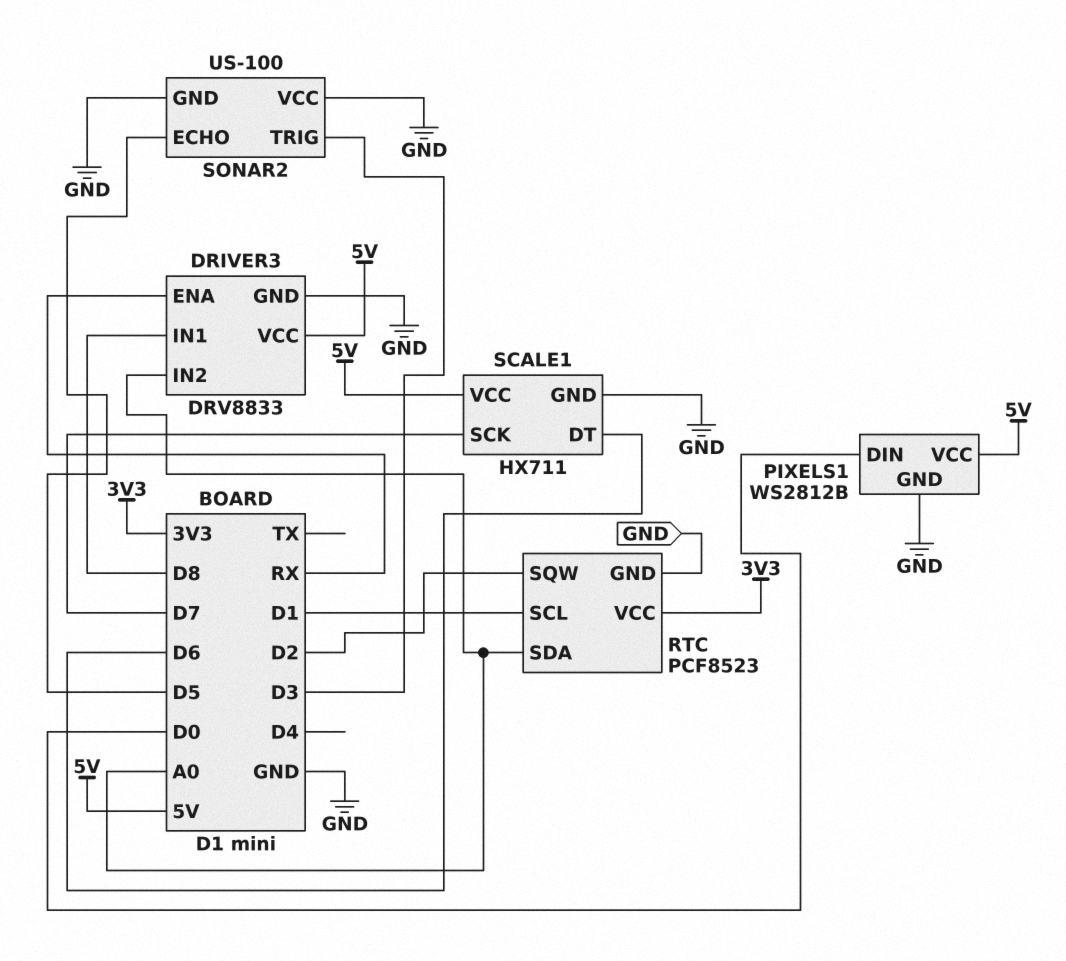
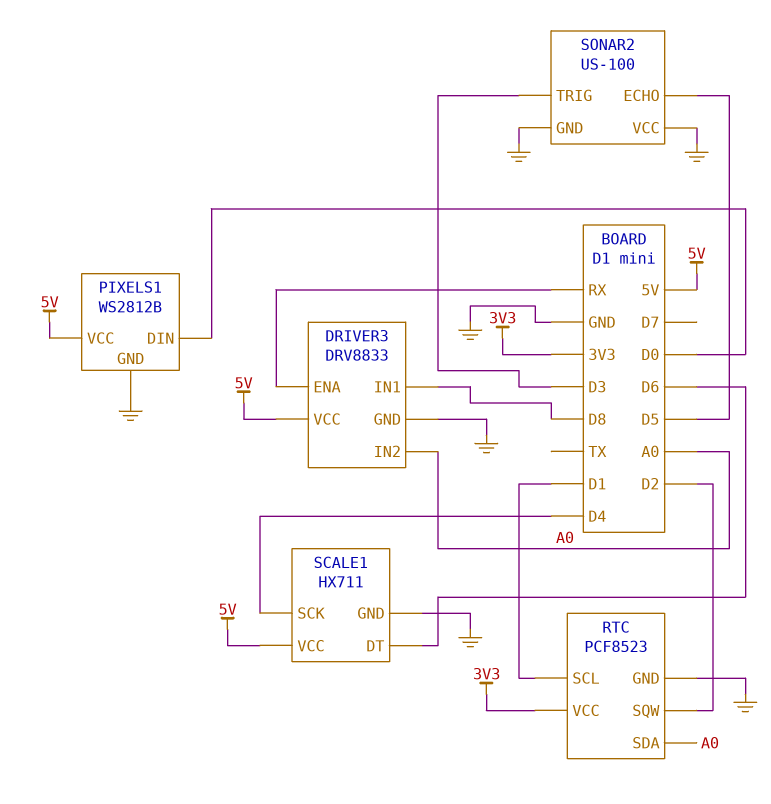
SCALE1 pin SCK: D7 -> D4

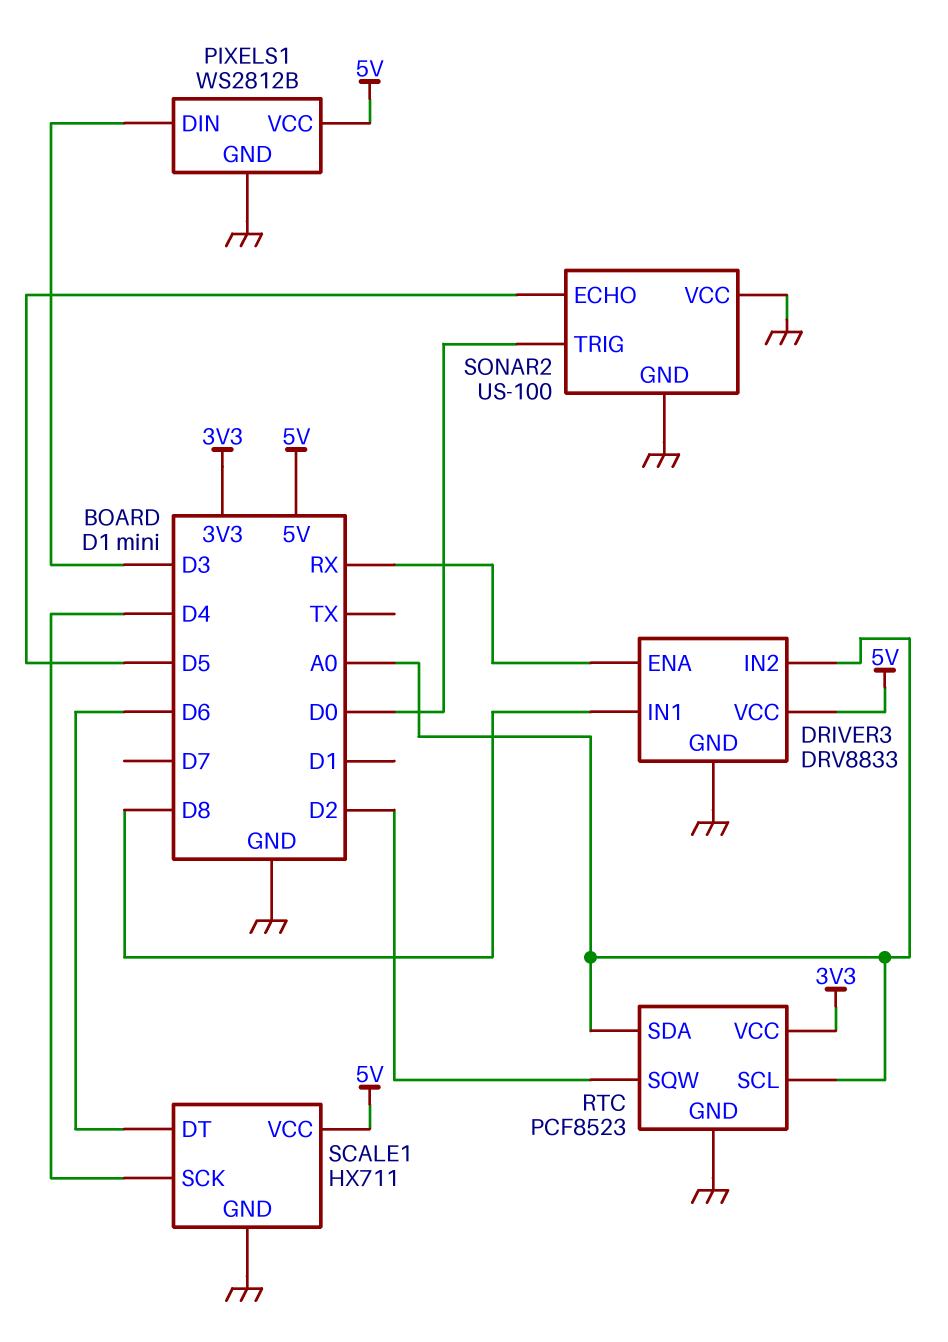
PIXELS1 pin DIN: D0 -> D3
RTC pin SCL: D1 -> A0
SONAR2 pin TRIG: D3 -> D0

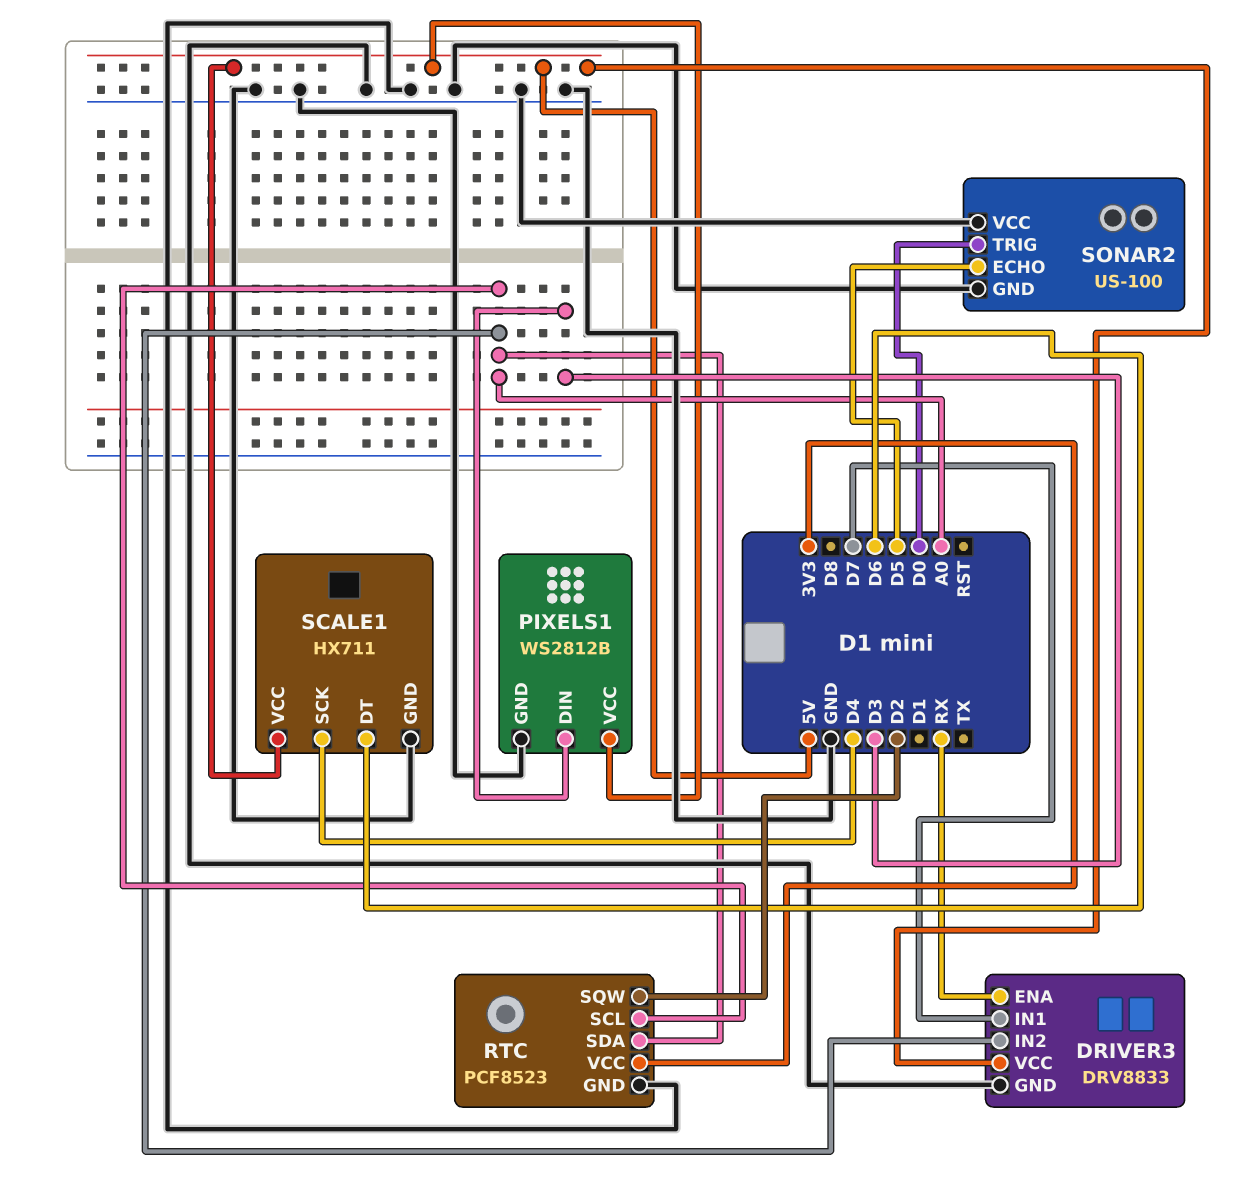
DRIVER3 pin IN1: D8 -> D7

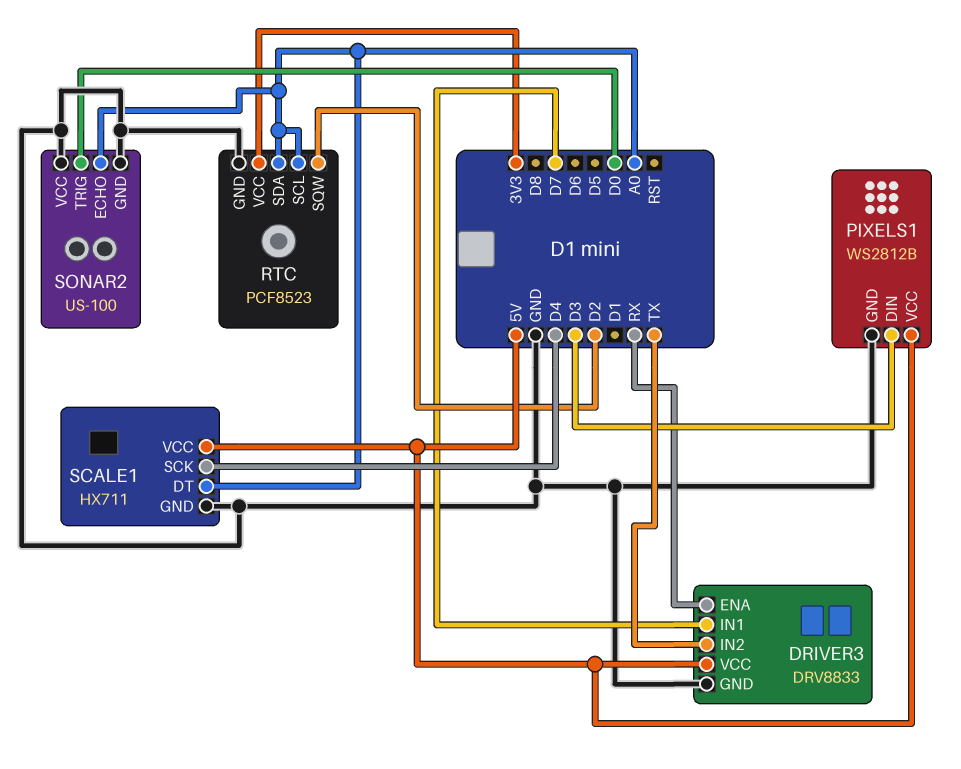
DRIVER3 pin IN2: A0 -> TX
SCALE1 pin DT: D6 -> A0
SONAR2 pin ECHO: D5 -> A0

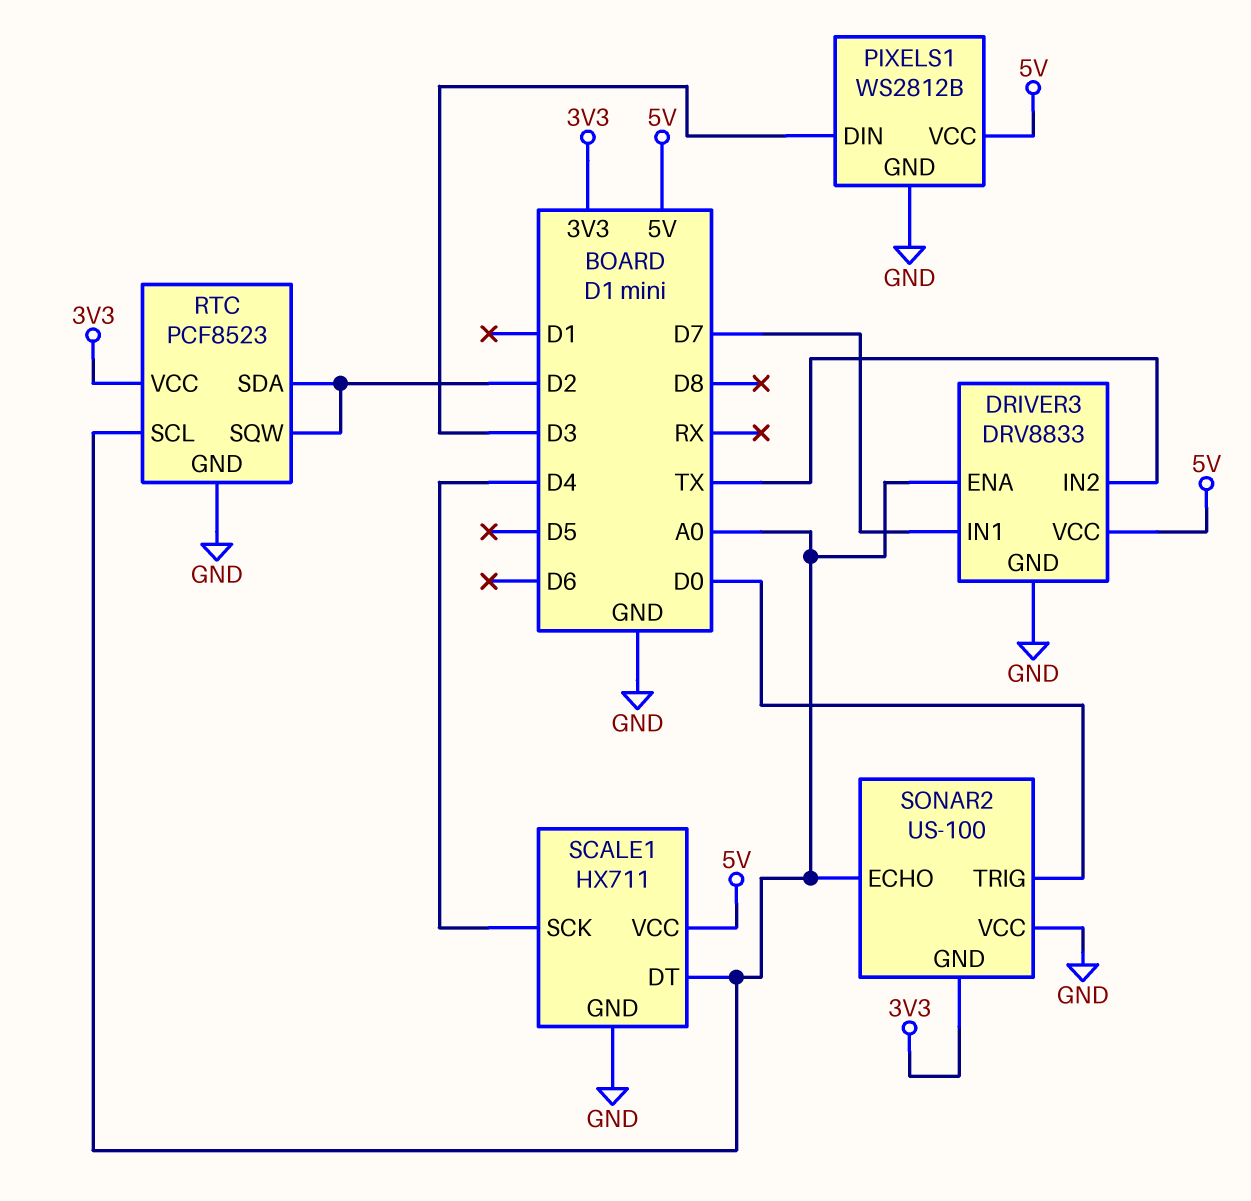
DRIVER3 pin ENA: RX -> A0
RTC pin SDA: A0 -> D2
SONAR2 pin GND: GND -> 3V3

